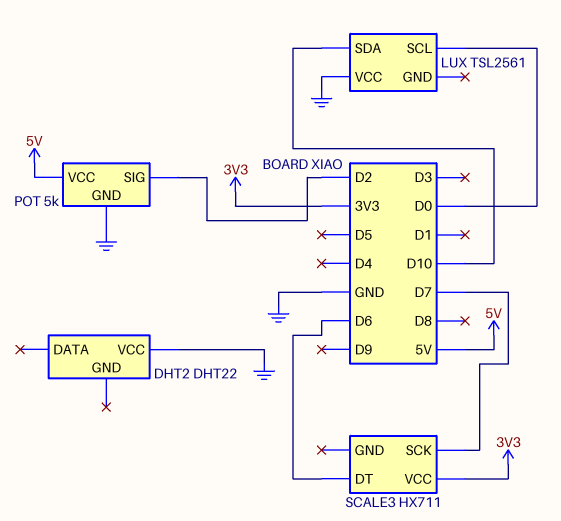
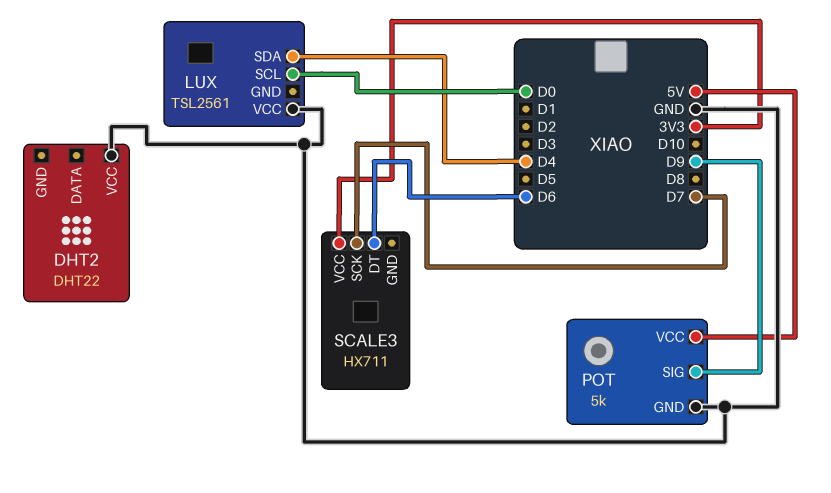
LUX pin SDA: D10 -> D4
POT pin SIG: D2 -> D9

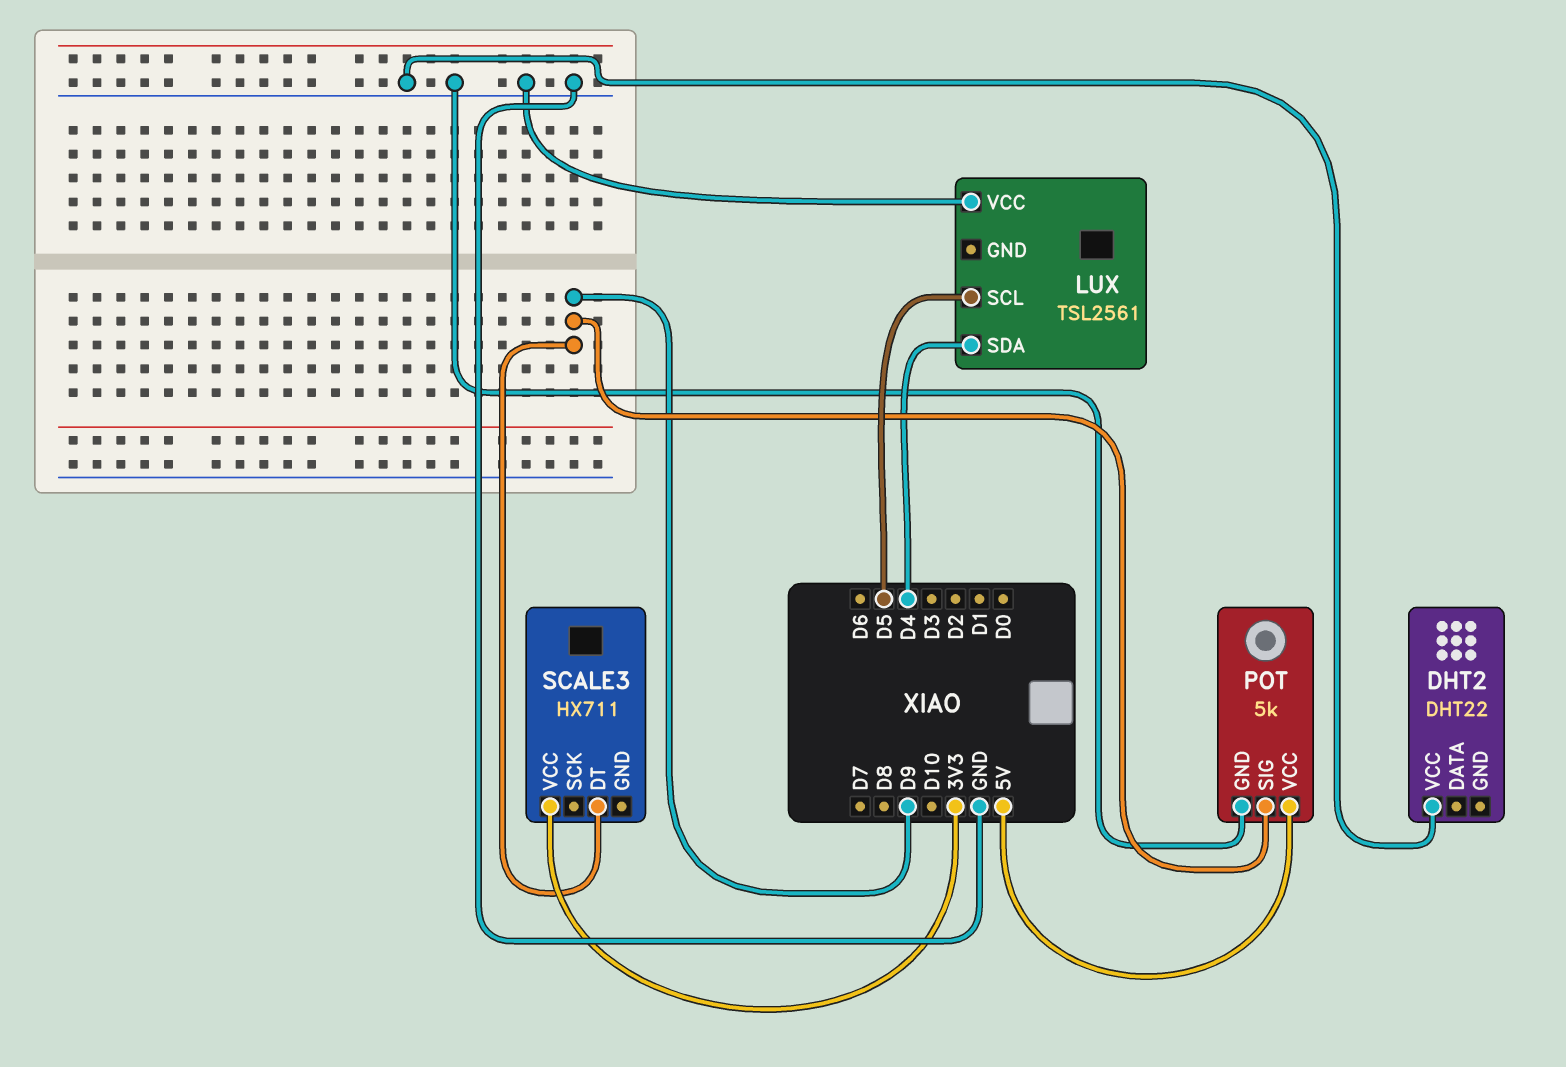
LUX pin SCL: D0 -> D5
SCALE3 pin DT: D6 -> D9
SCALE3 pin SCK: D7 -> none

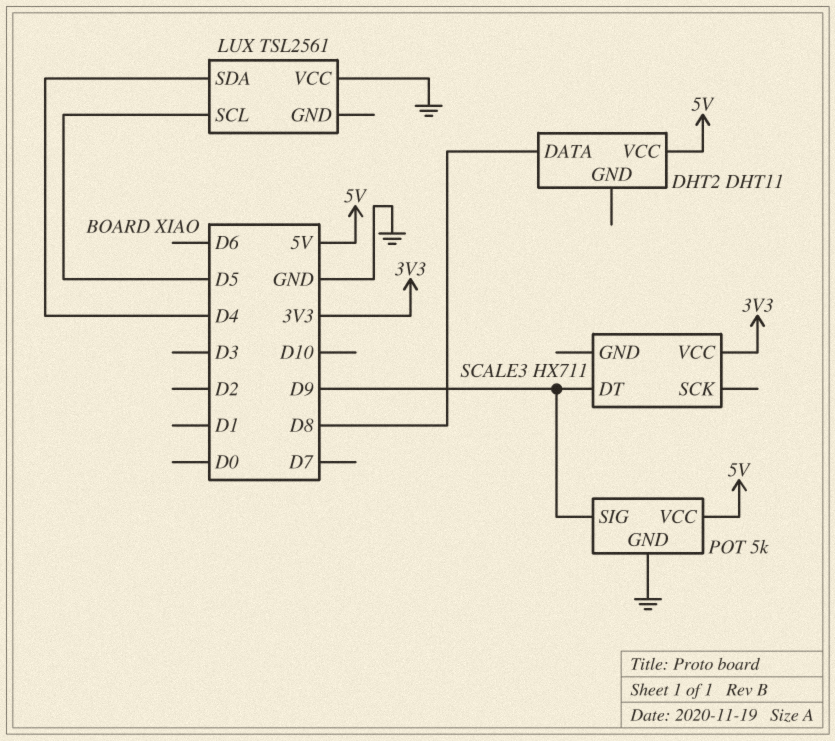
DHT2: DHT22 -> DHT11
DHT2 pin DATA: none -> D8
DHT2 pin VCC: GND -> 5V

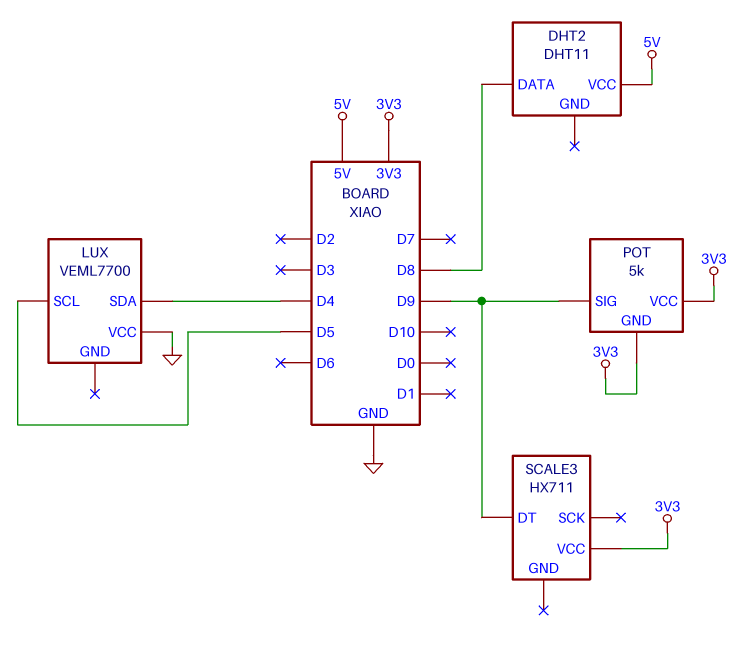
LUX: TSL2561 -> VEML7700
POT pin GND: GND -> 3V3
POT pin VCC: 5V -> 3V3

